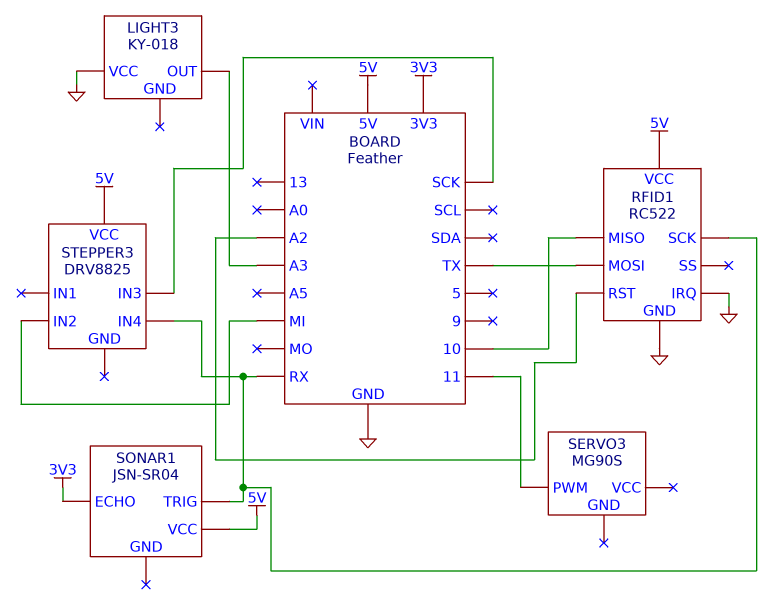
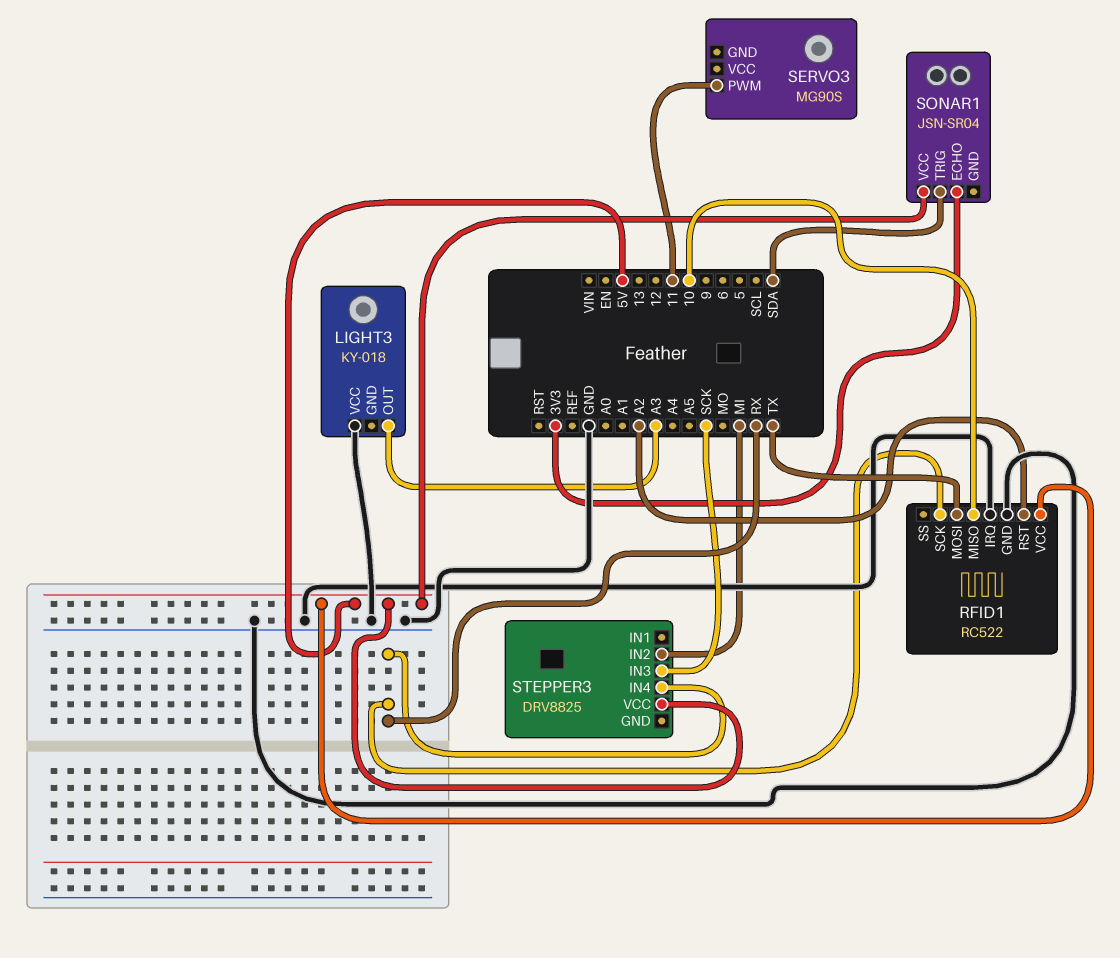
SONAR1 pin TRIG: RX -> SDA

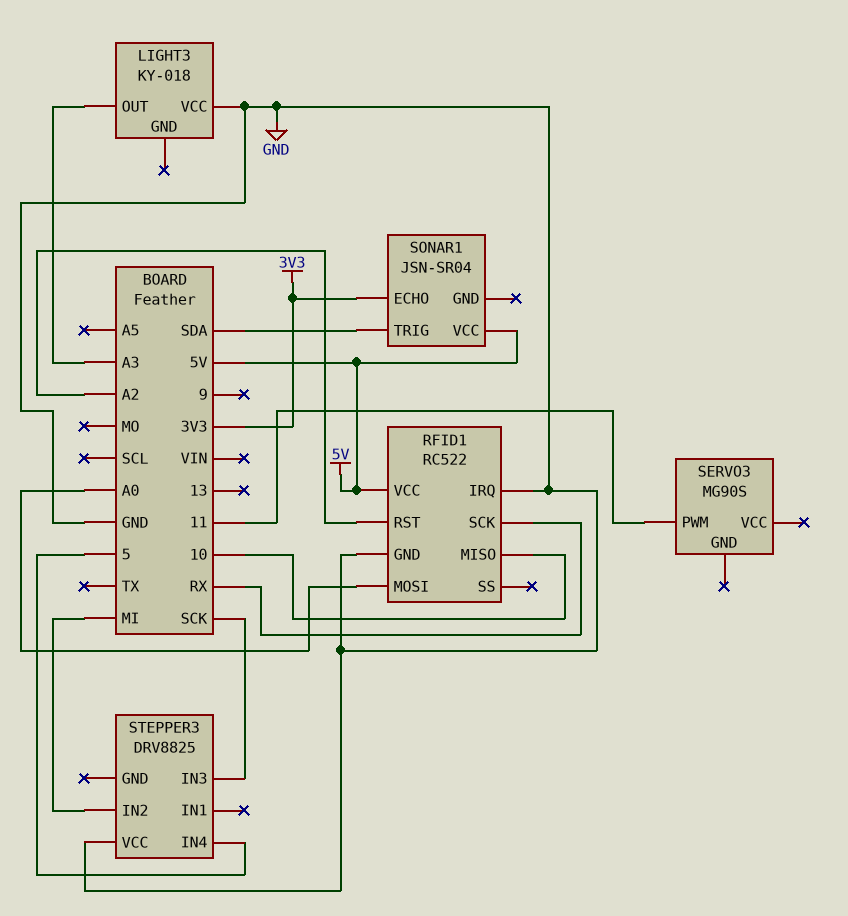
RFID1 pin MOSI: TX -> A0
STEPPER3 pin IN4: RX -> 5
STEPPER3 pin VCC: 5V -> GND

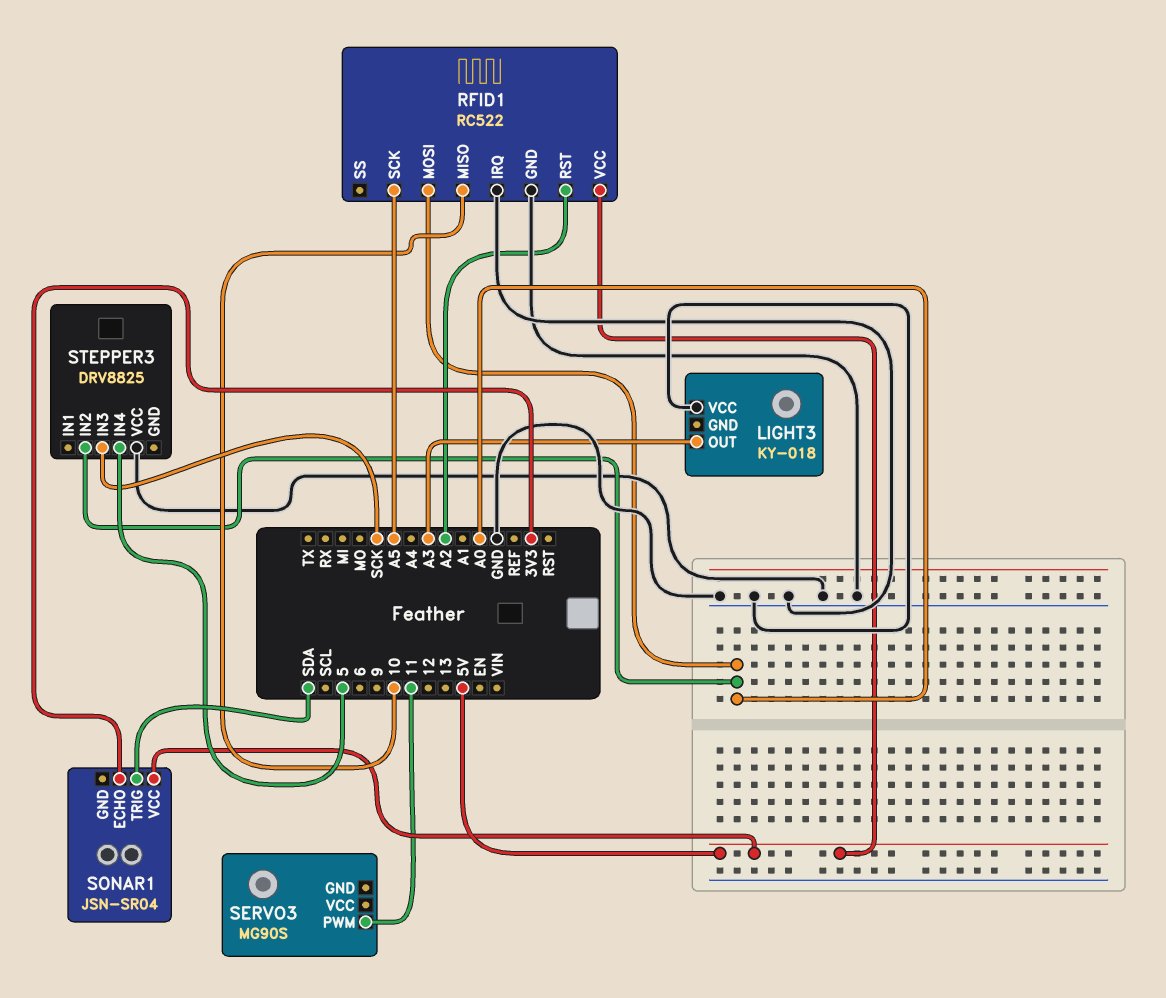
RFID1 pin SCK: RX -> A5
STEPPER3 pin IN2: MI -> A0

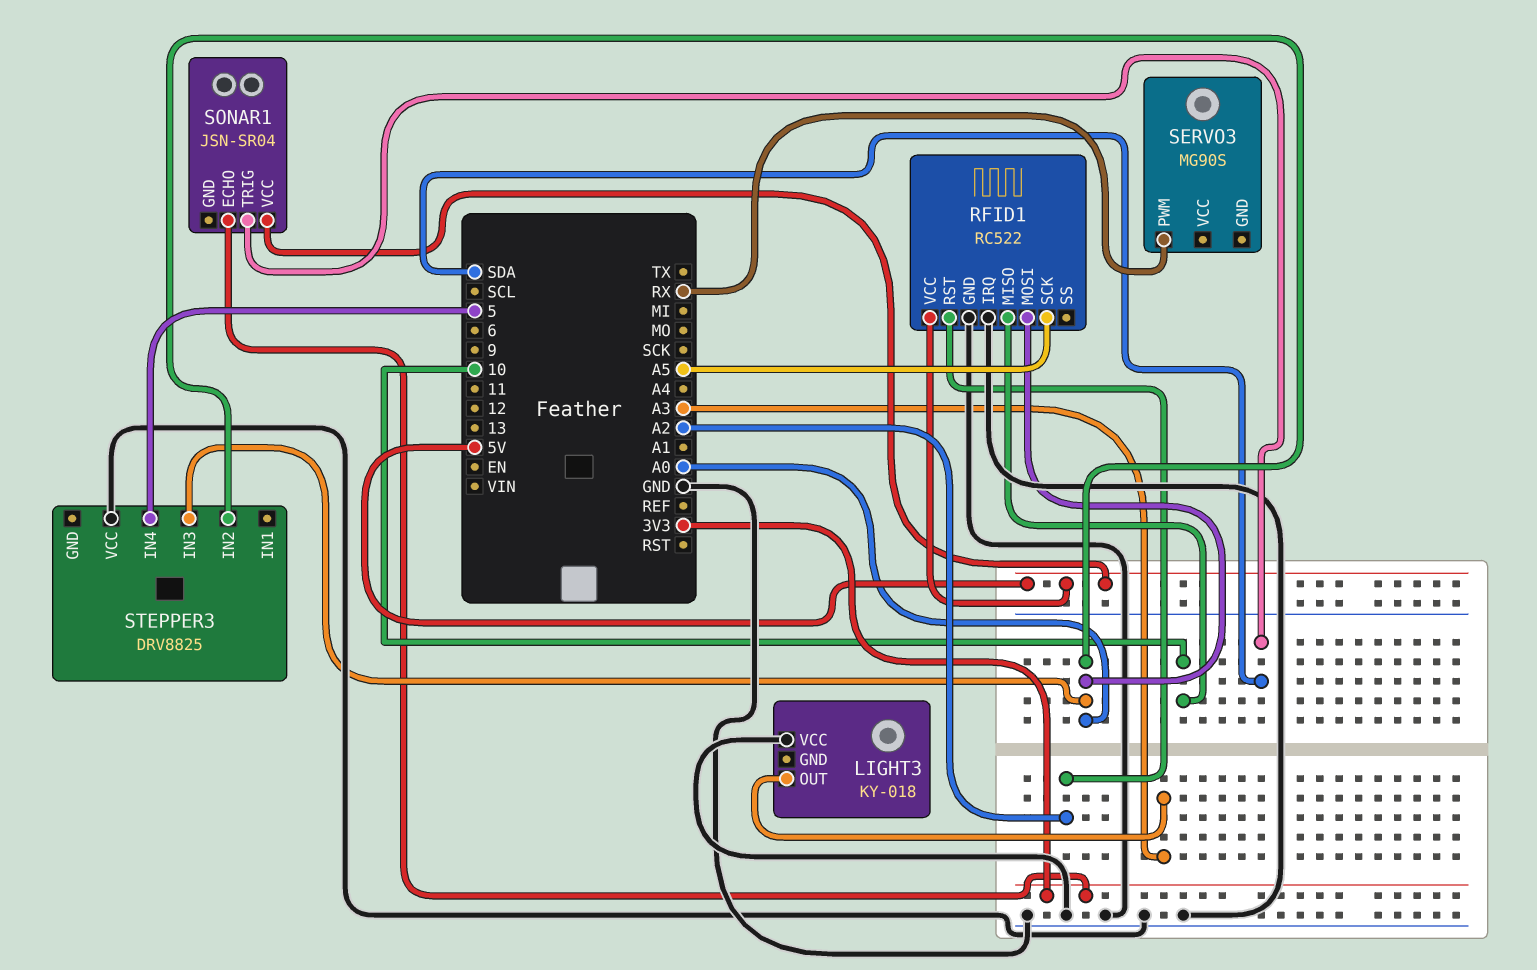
SERVO3 pin PWM: 11 -> RX
STEPPER3 pin IN3: SCK -> A0

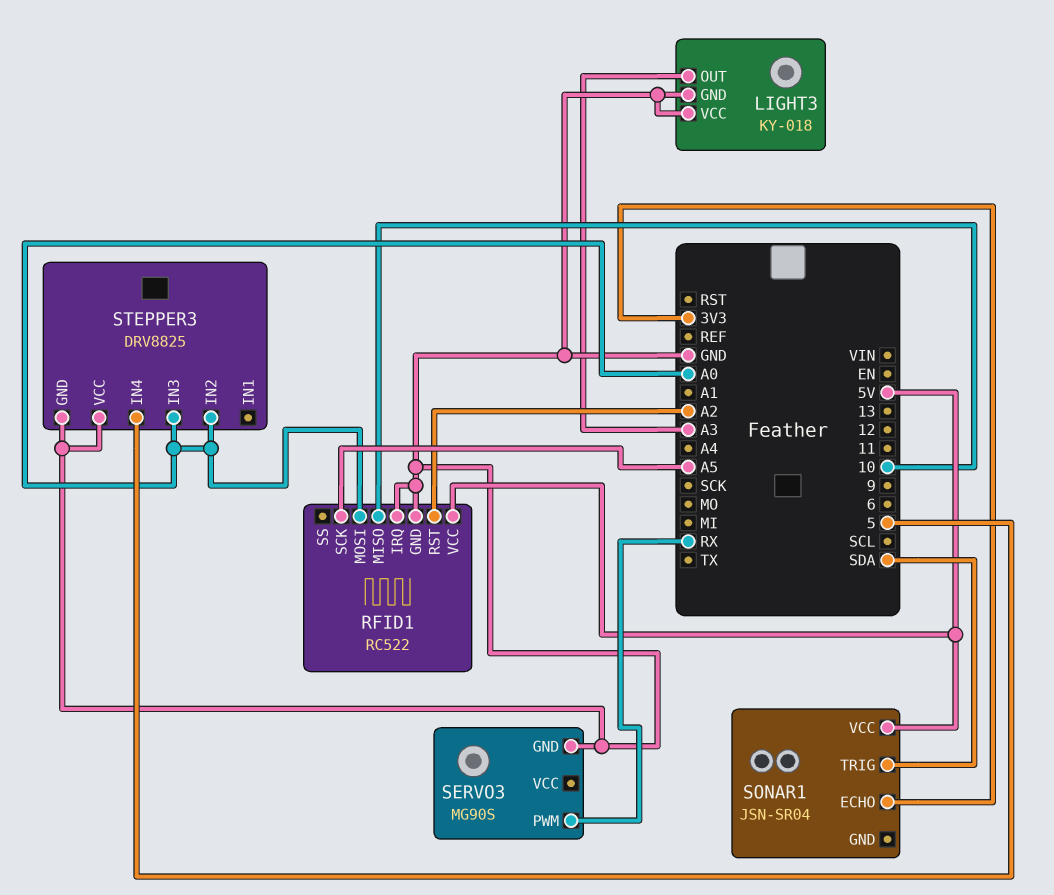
LIGHT3 pin GND: none -> GND
SERVO3 pin GND: none -> GND
STEPPER3 pin GND: none -> GND

